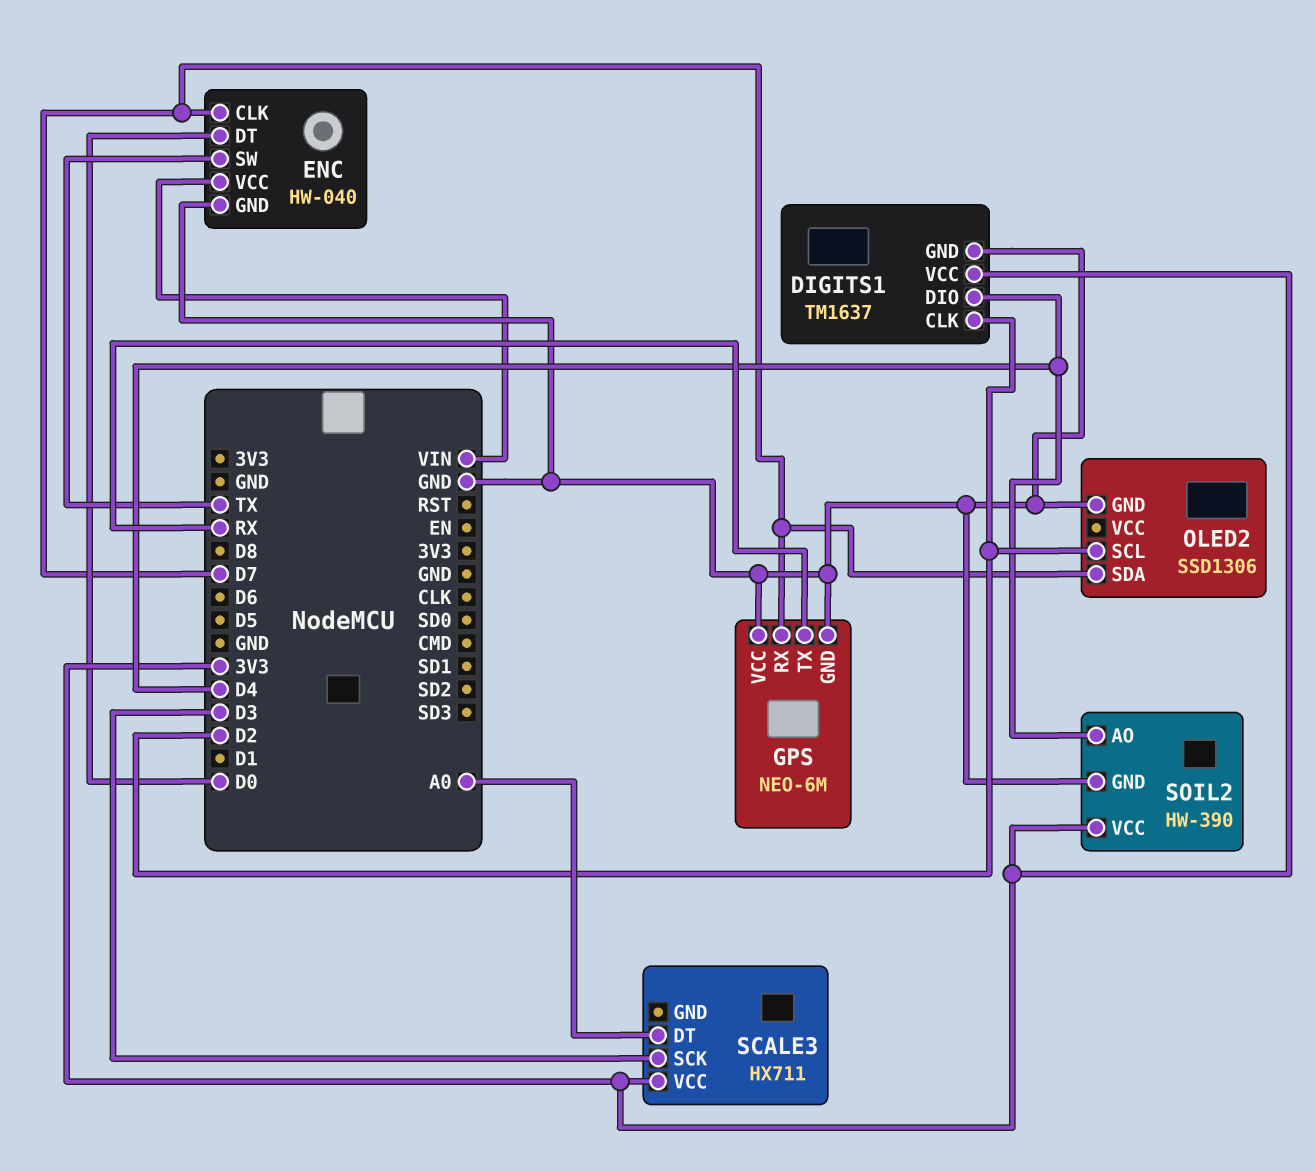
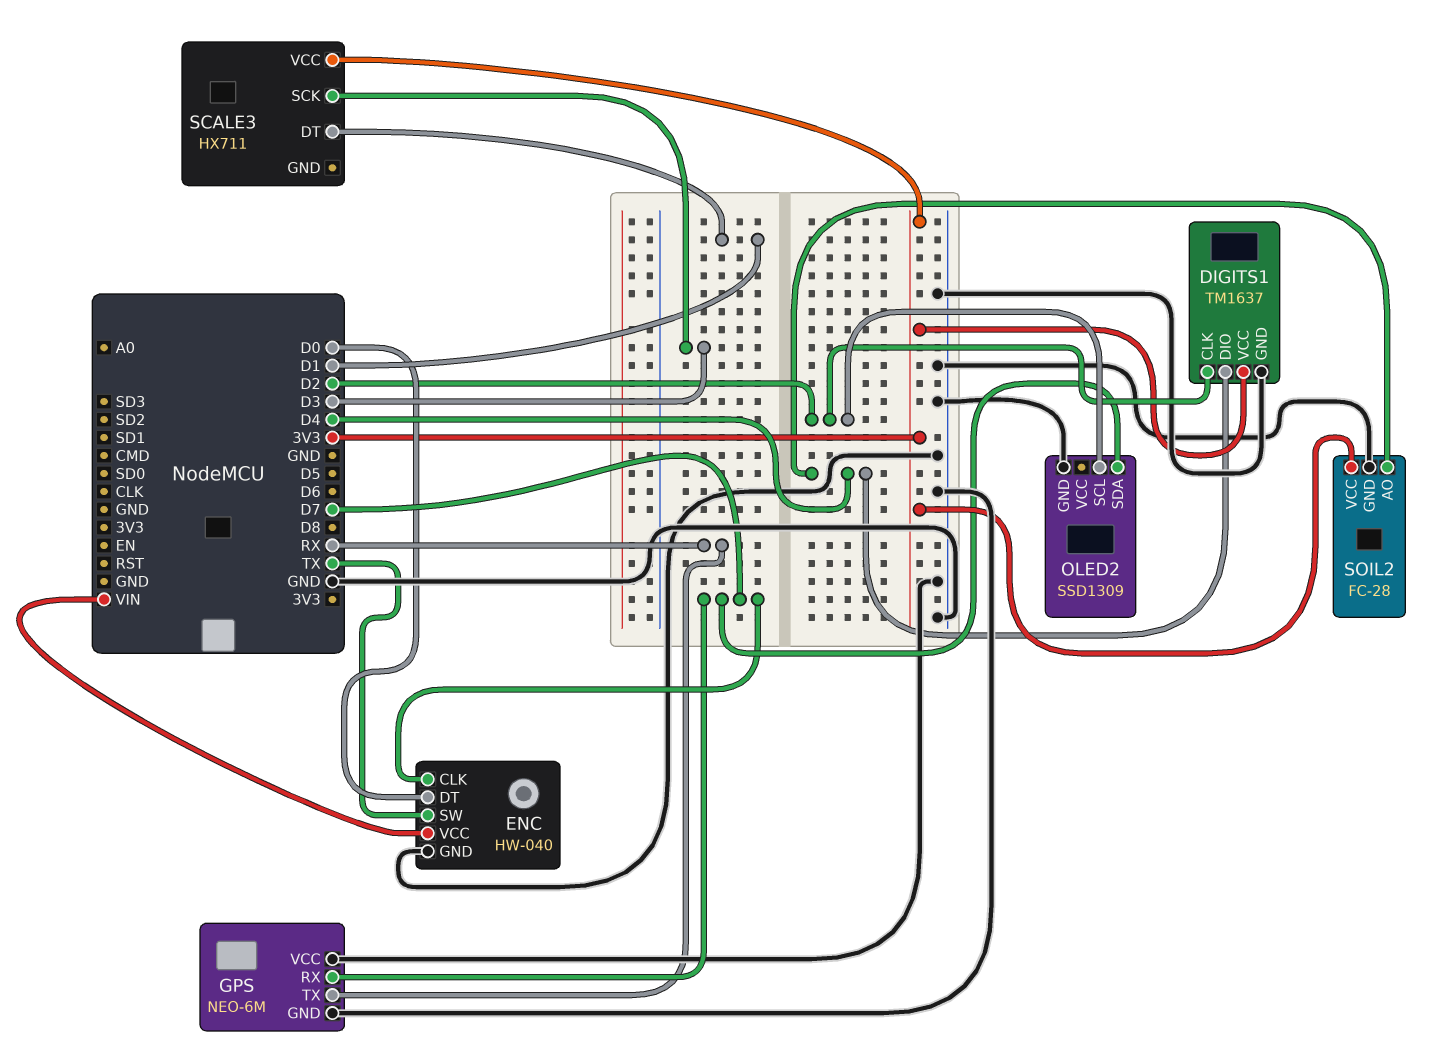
OLED2: SSD1306 -> SSD1309
SCALE3 pin DT: A0 -> D1
SOIL2: HW-390 -> FC-28

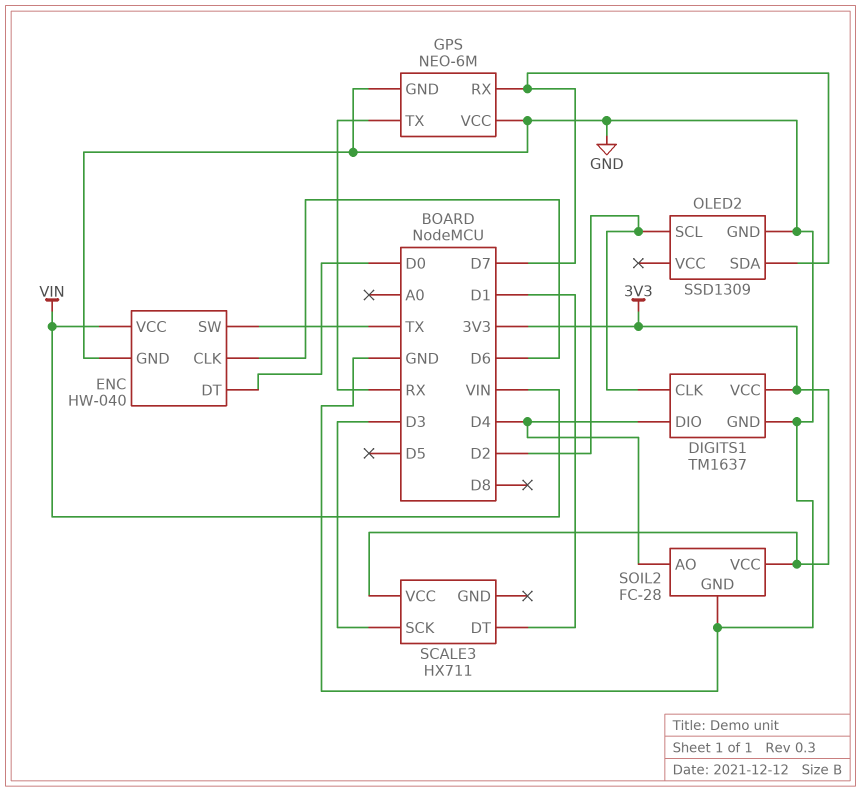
ENC pin CLK: D7 -> D6

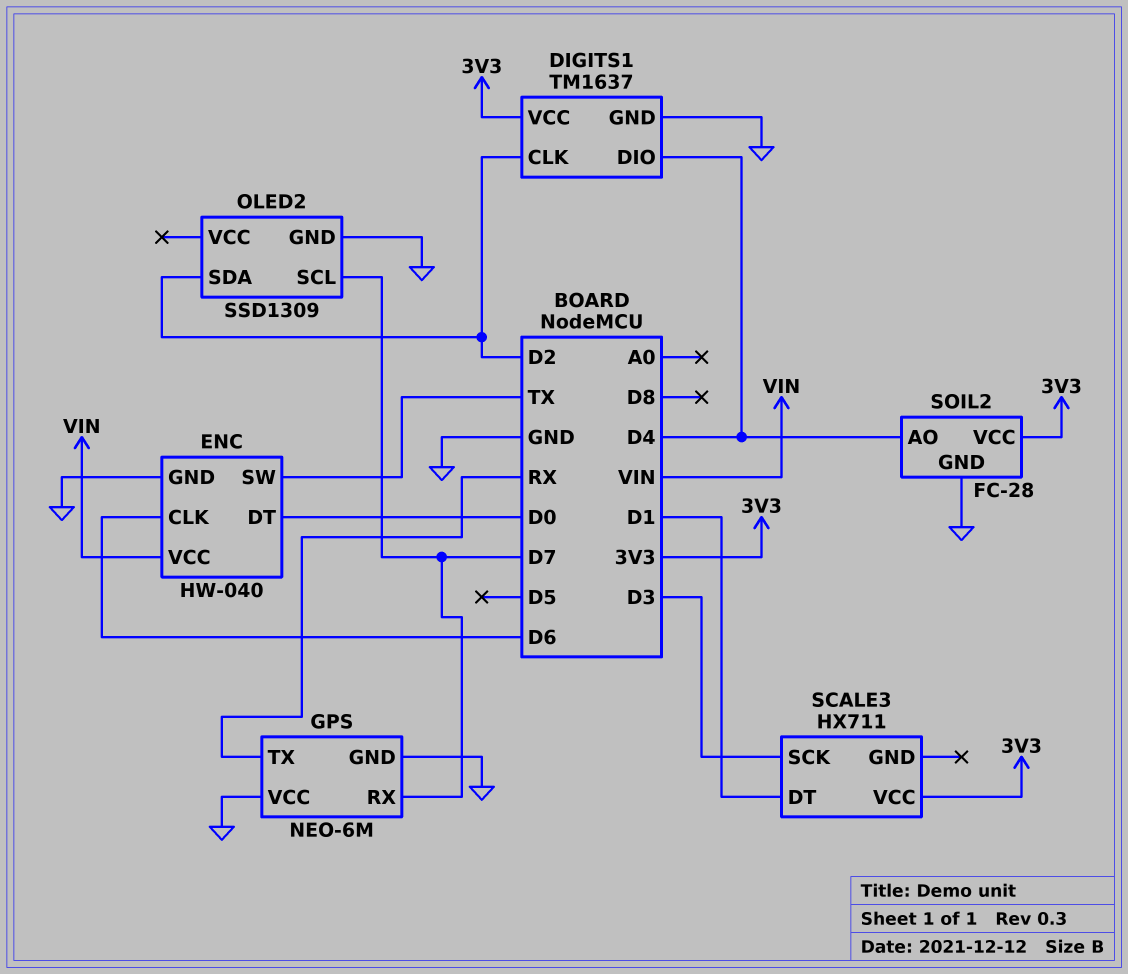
OLED2 pin SCL: D2 -> D7
OLED2 pin SDA: D7 -> D2

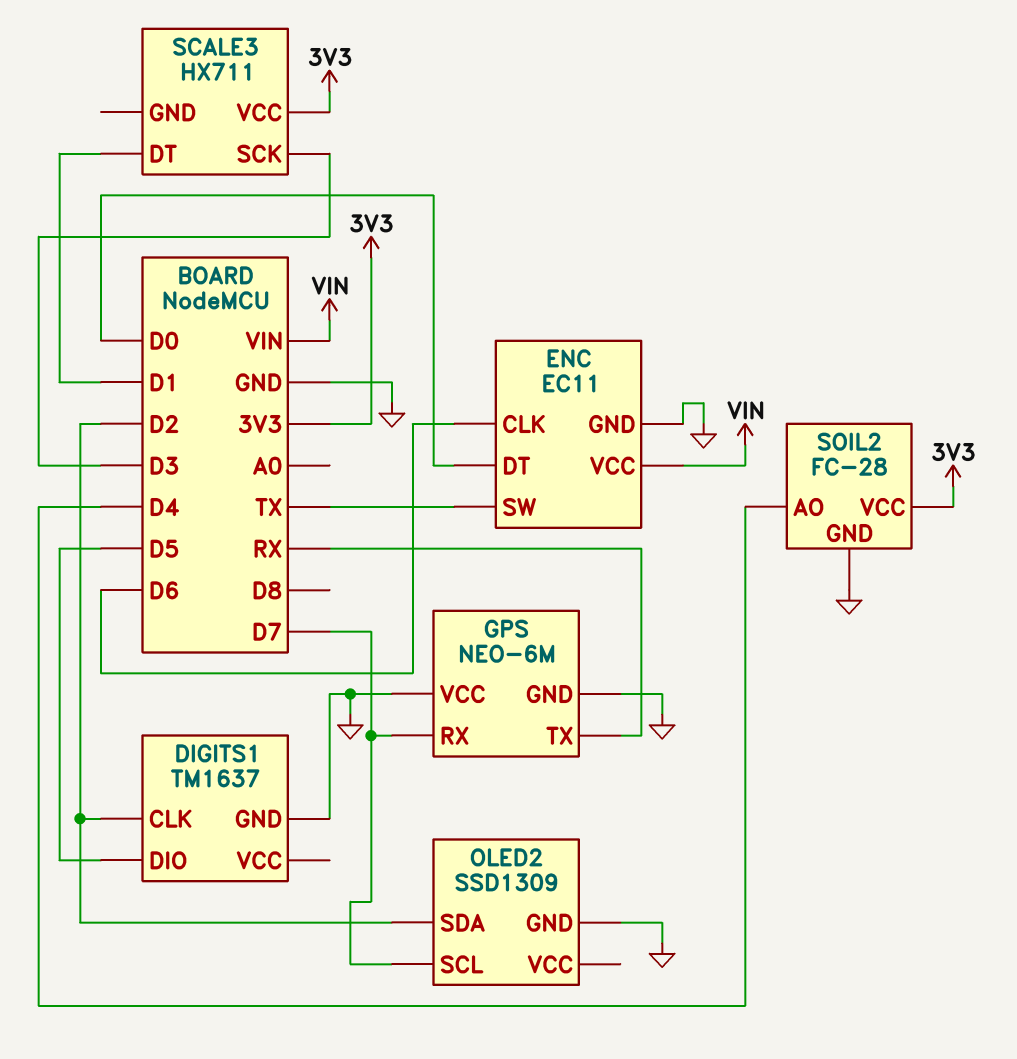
DIGITS1 pin DIO: D4 -> D5
DIGITS1 pin VCC: 3V3 -> none
ENC: HW-040 -> EC11

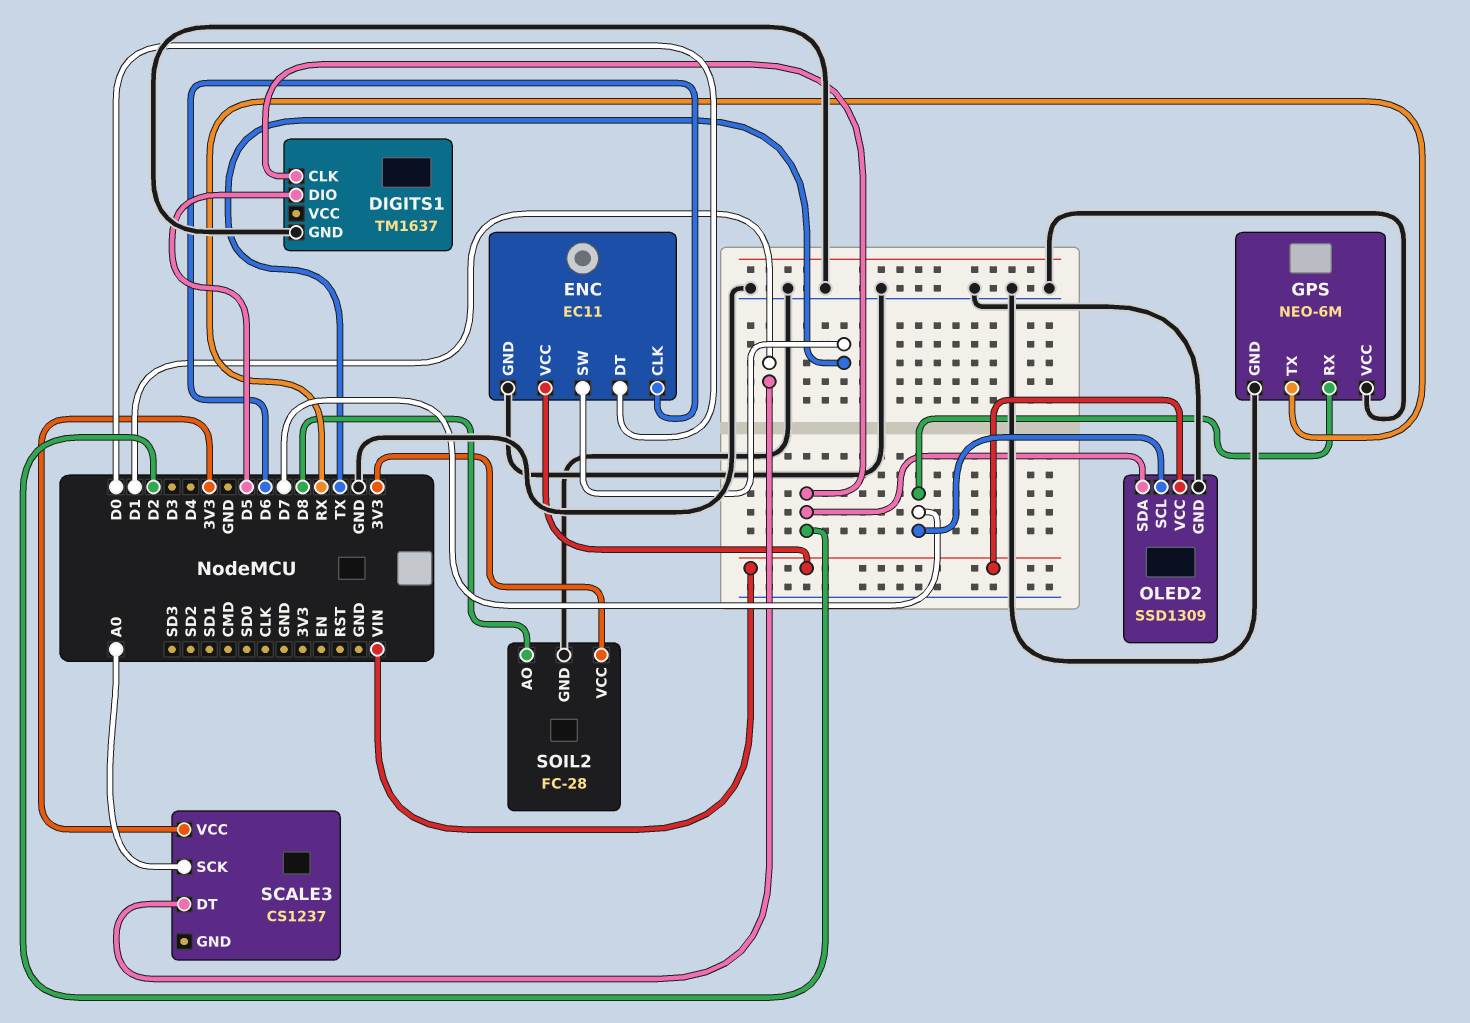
OLED2 pin VCC: none -> VIN
SCALE3: HX711 -> CS1237
SCALE3 pin SCK: D3 -> A0
SOIL2 pin AO: D4 -> D8

